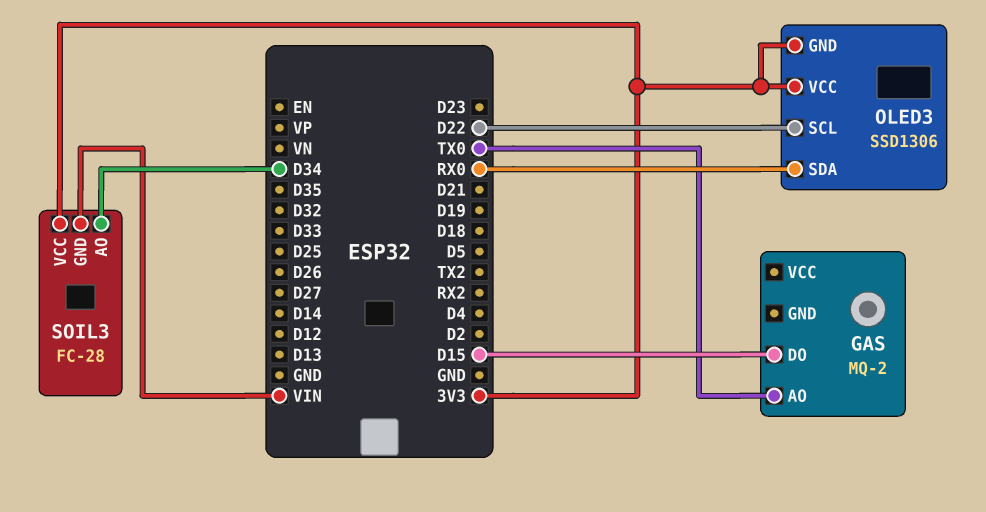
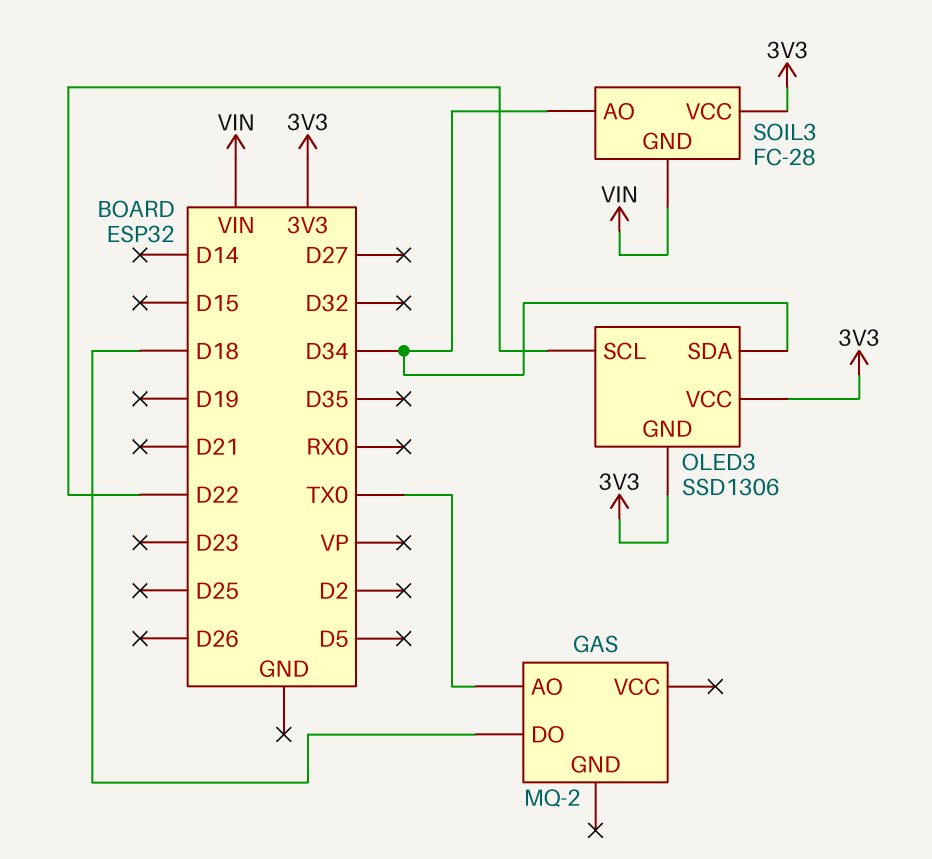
GAS pin DO: D15 -> D18
OLED3 pin SDA: RX0 -> D34

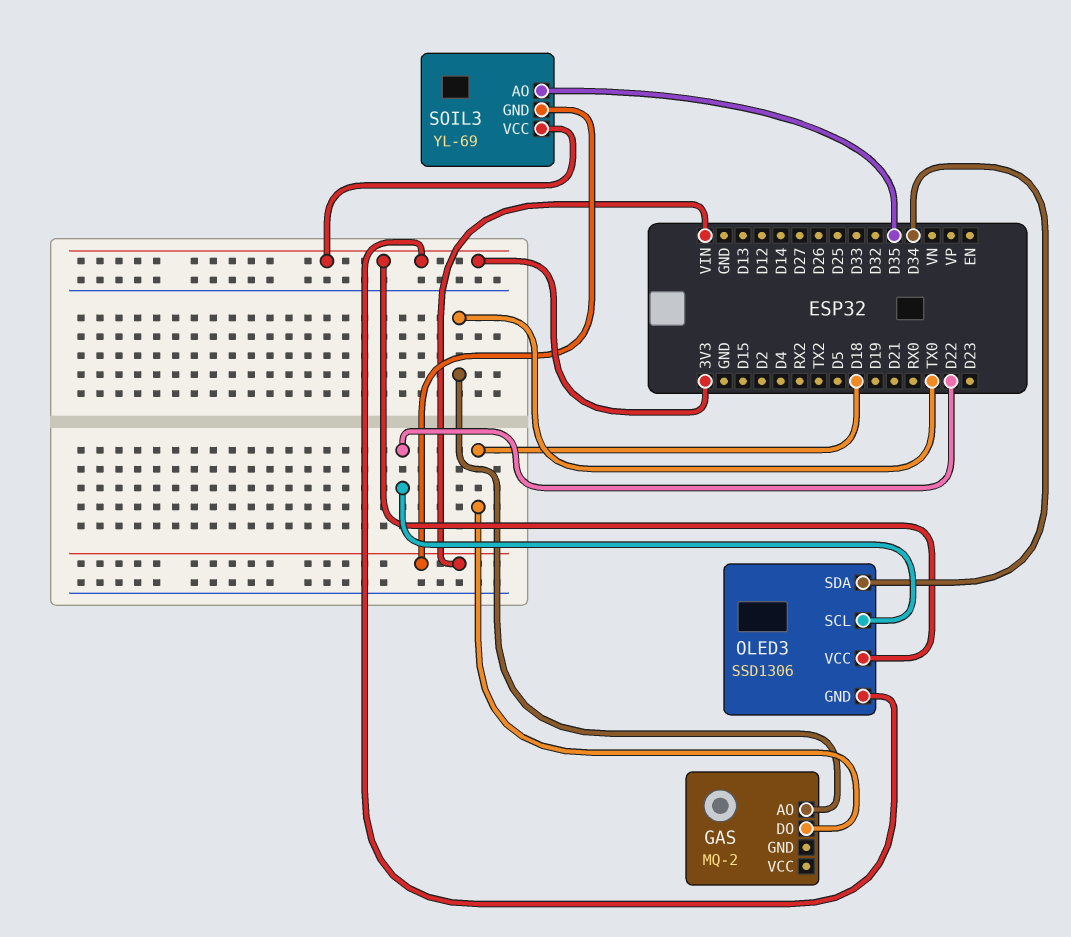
SOIL3: FC-28 -> YL-69
SOIL3 pin AO: D34 -> D35

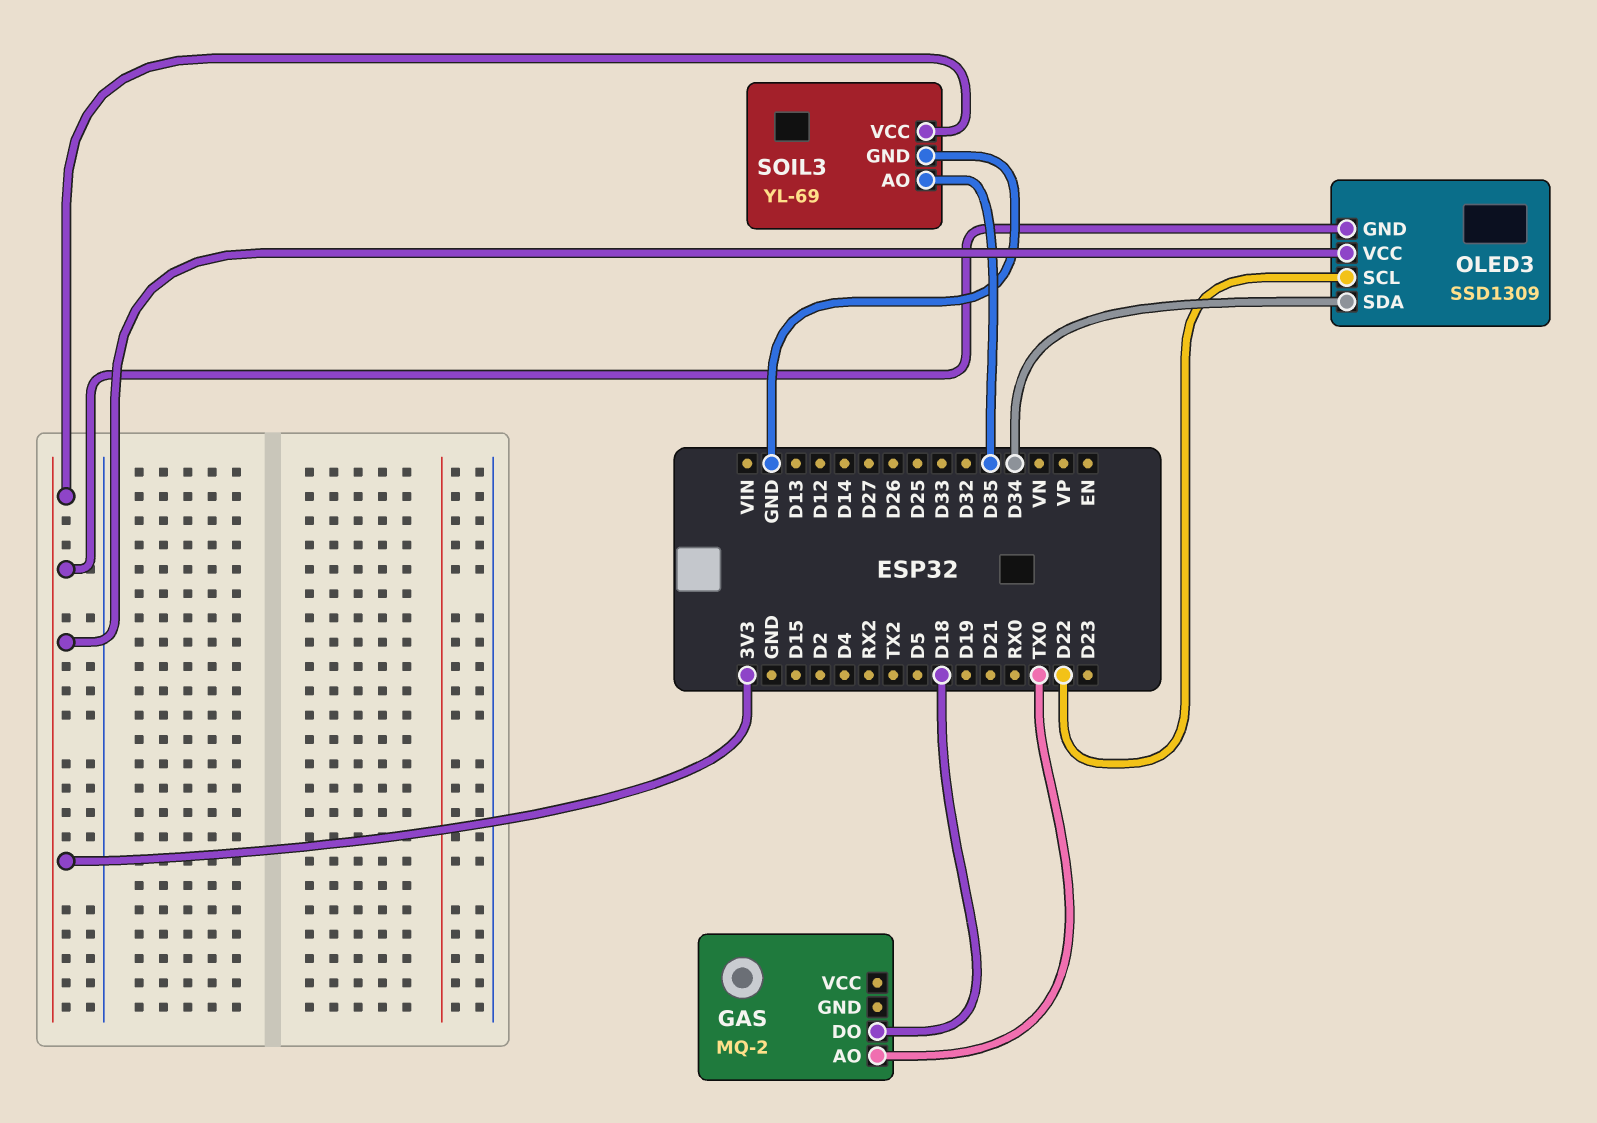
OLED3: SSD1306 -> SSD1309
SOIL3 pin GND: VIN -> GND

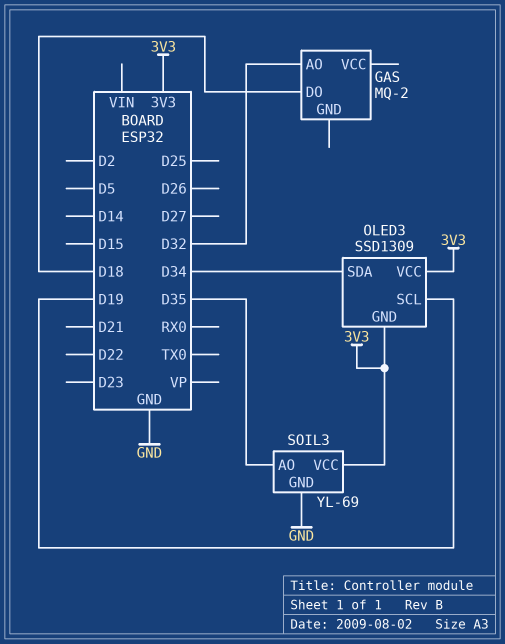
GAS pin AO: TX0 -> D32
OLED3 pin SCL: D22 -> D19

